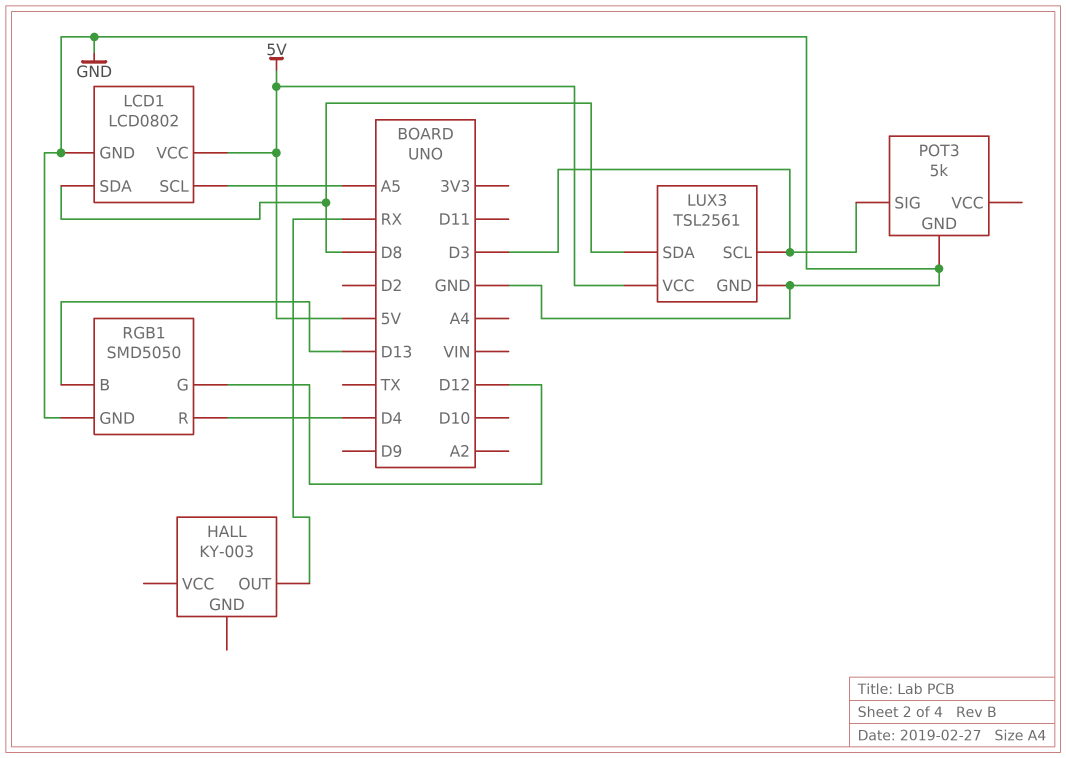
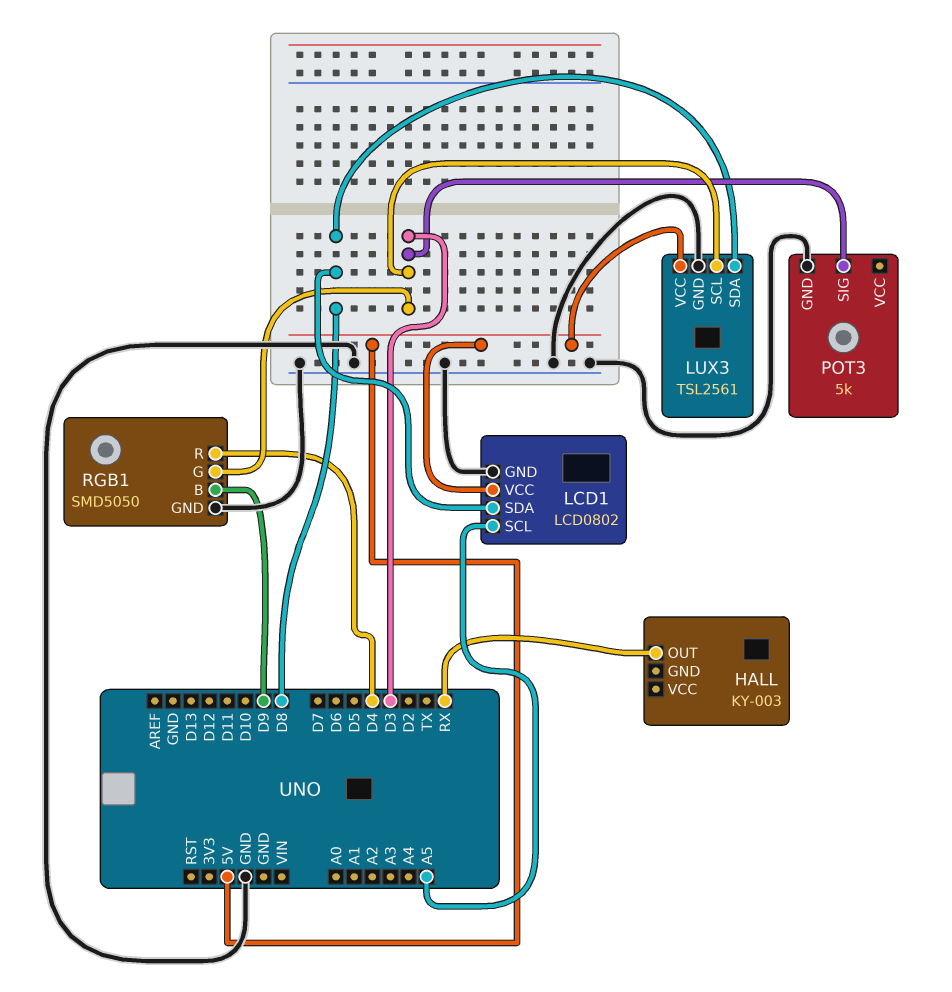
RGB1 pin B: D13 -> D9
RGB1 pin G: D12 -> D3

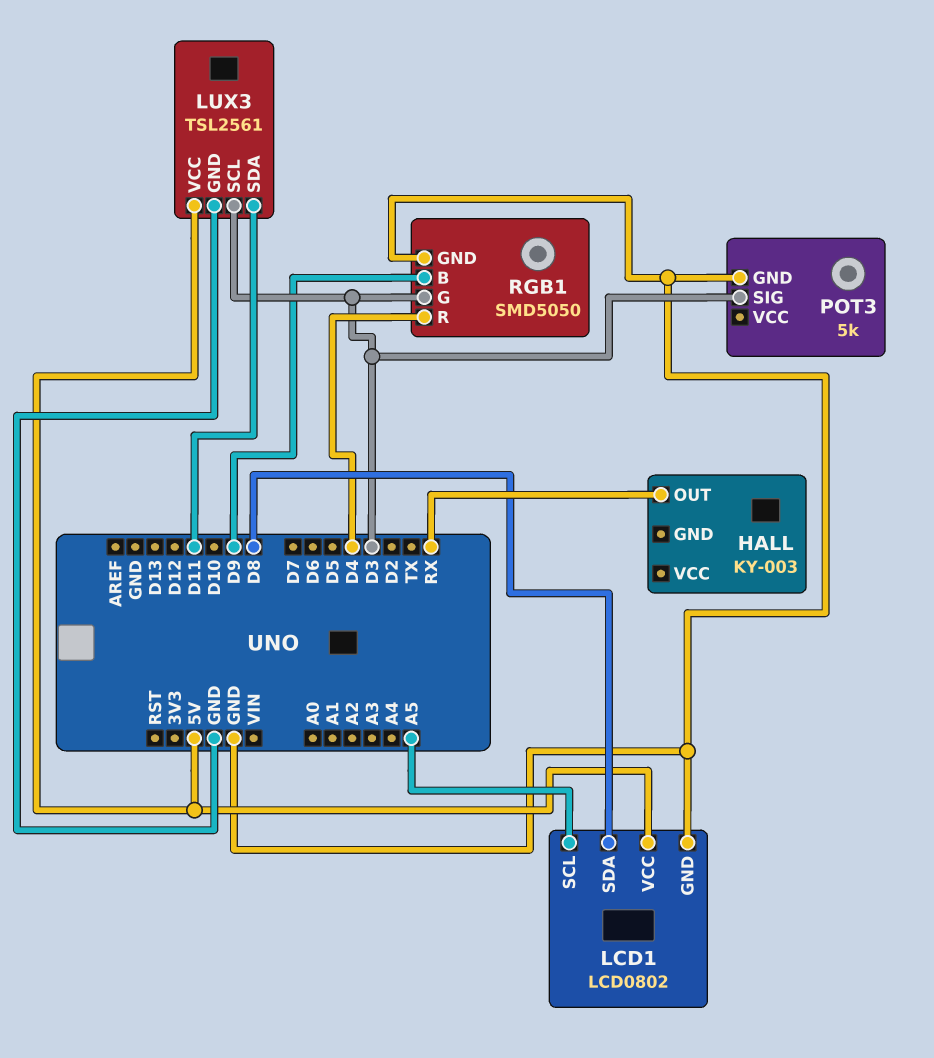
LUX3 pin SDA: D8 -> D11

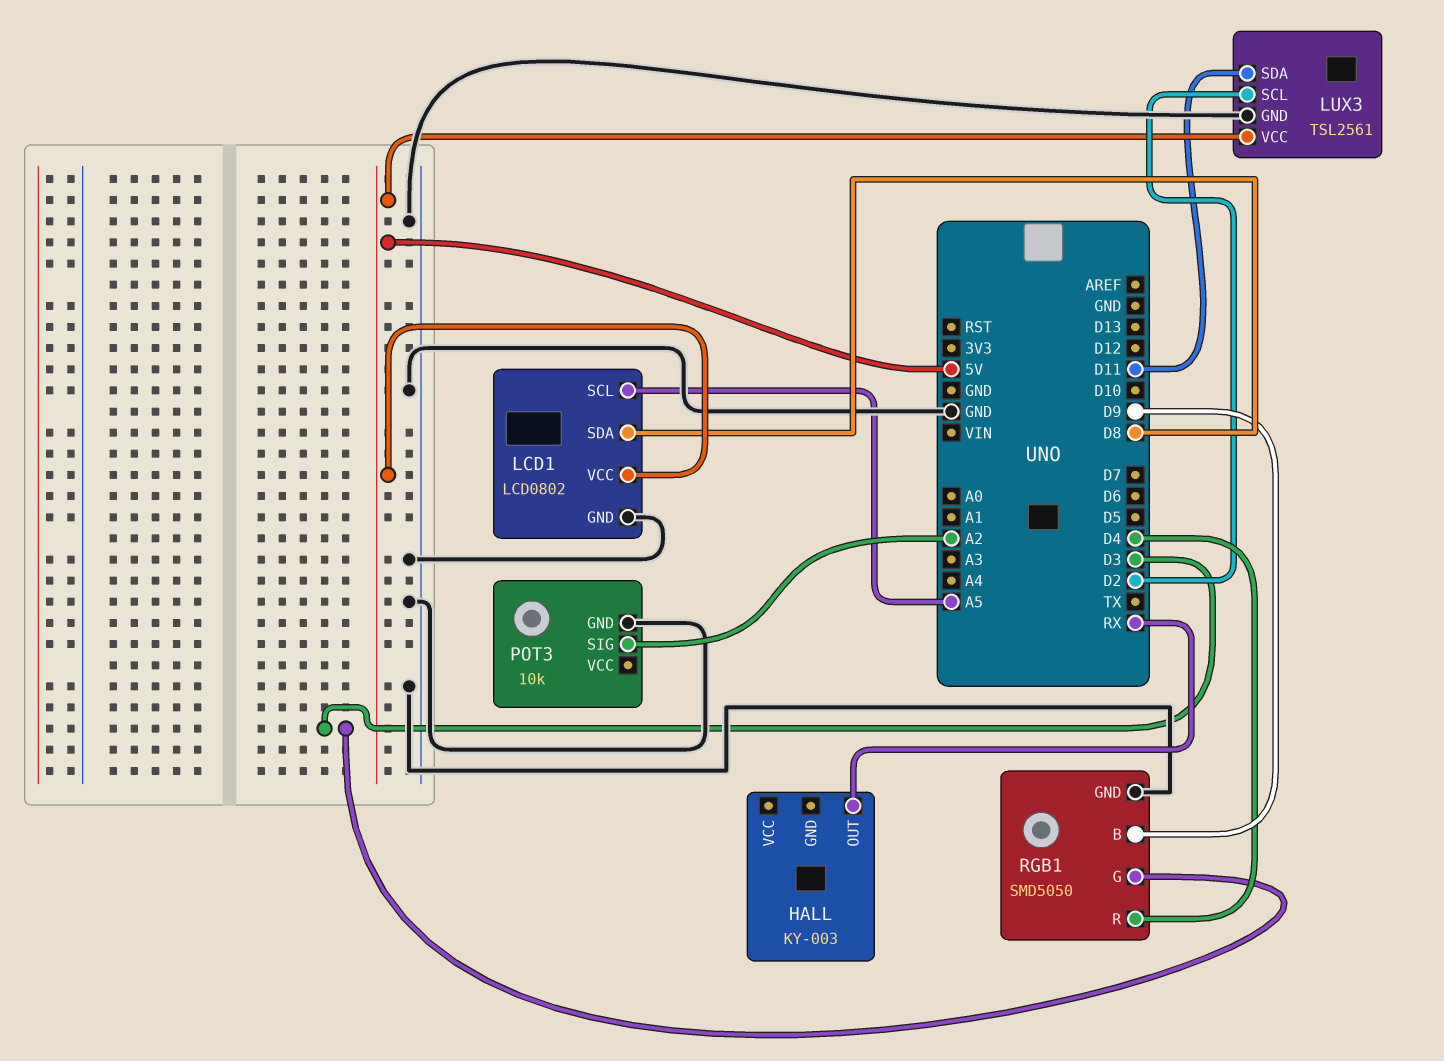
LUX3 pin SCL: D3 -> D2
POT3: 5k -> 10k
POT3 pin SIG: D3 -> A2

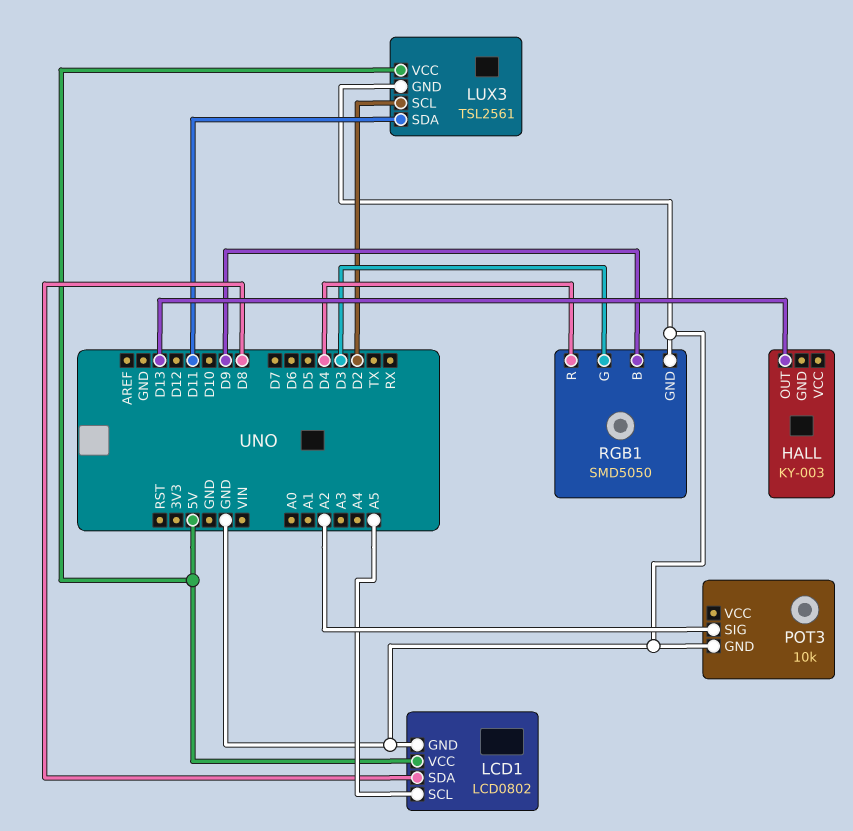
HALL pin OUT: RX -> D13

